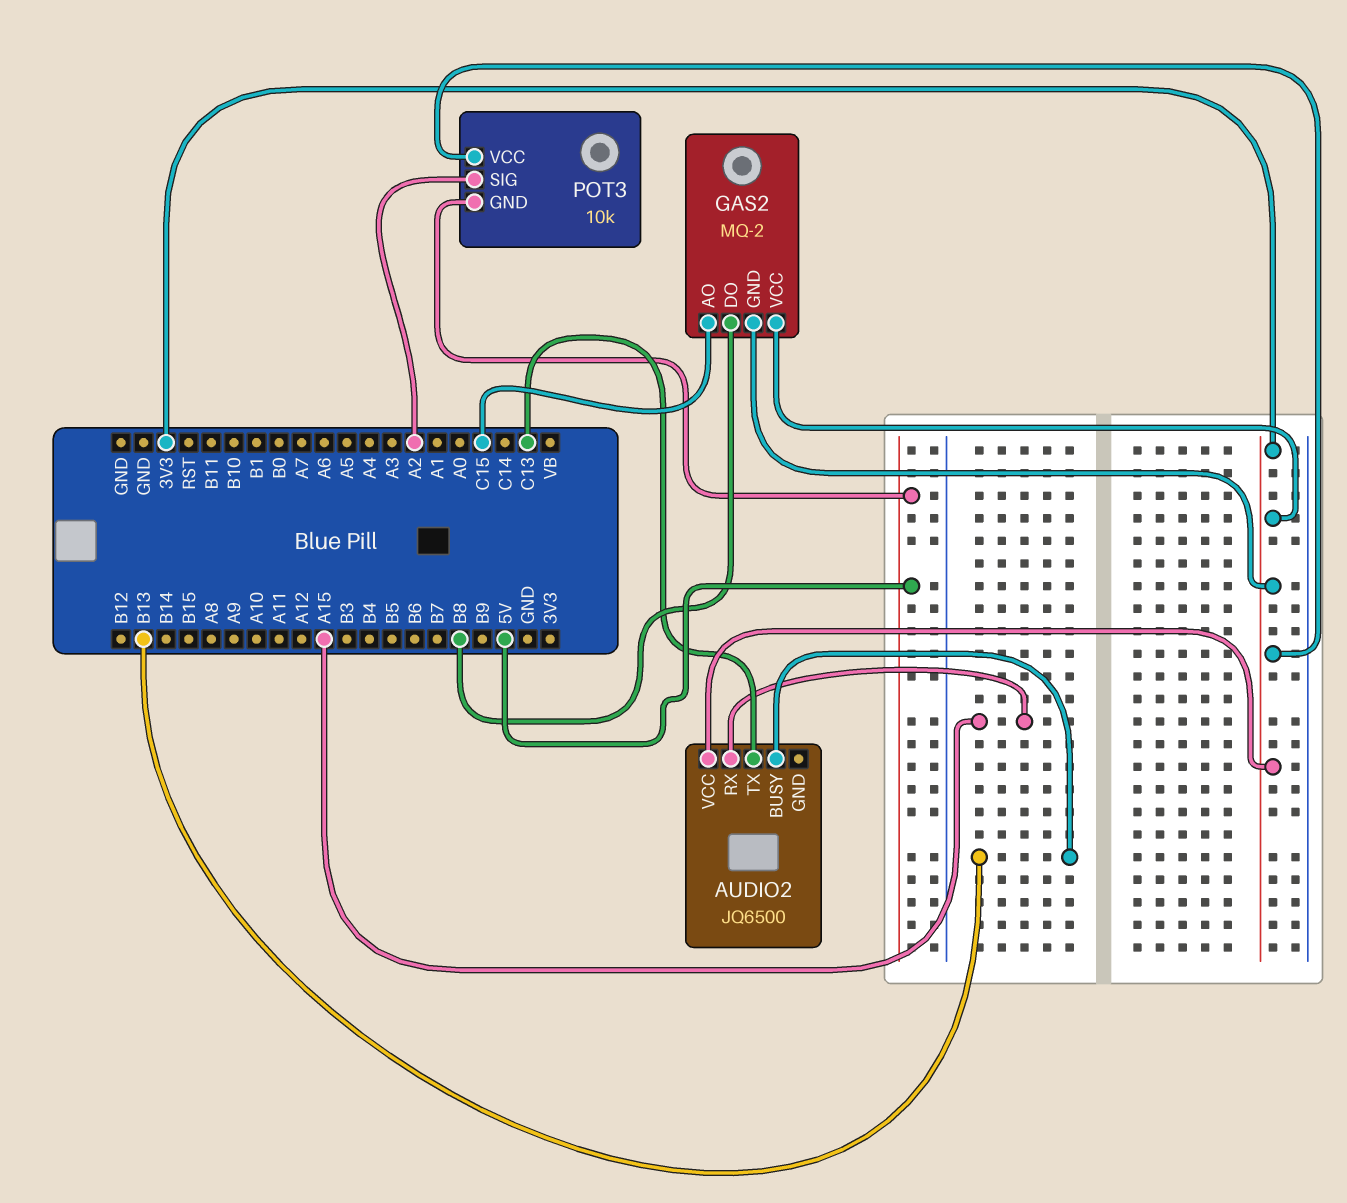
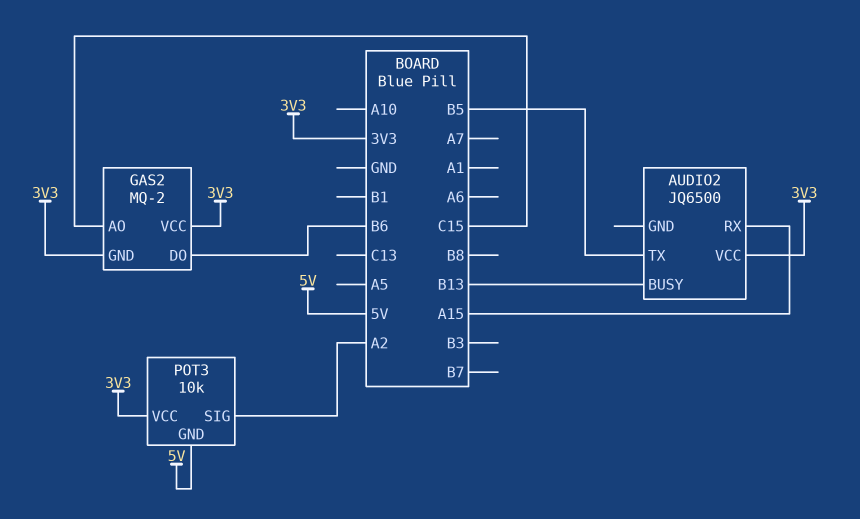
AUDIO2 pin TX: C13 -> B5
GAS2 pin DO: B8 -> B6

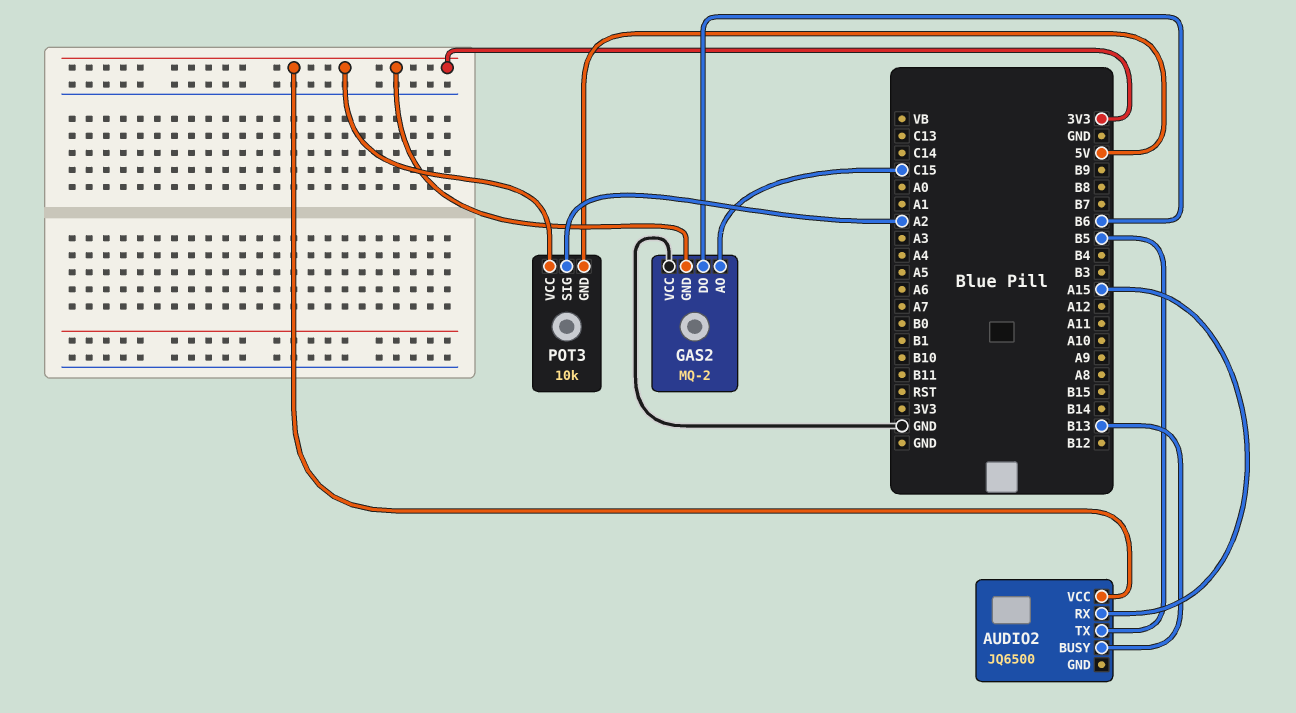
GAS2 pin VCC: 3V3 -> GND

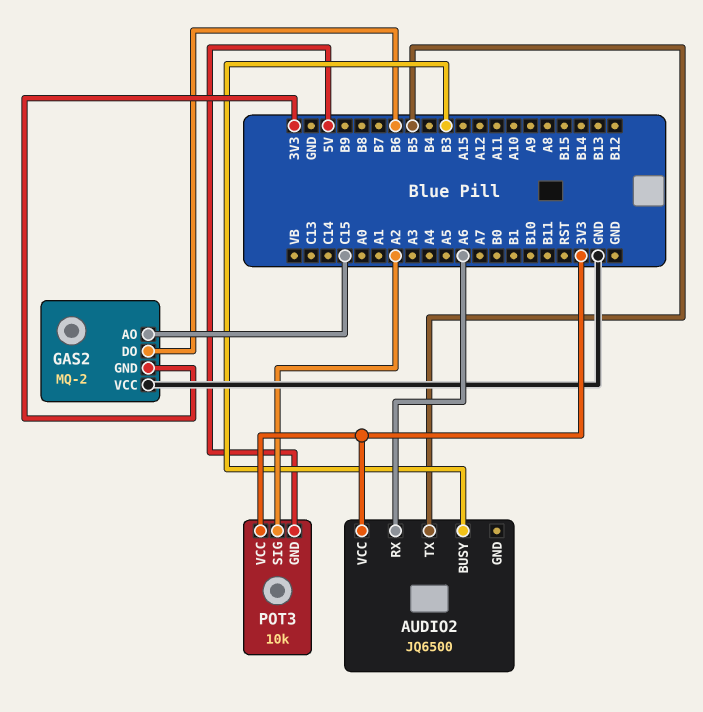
AUDIO2 pin BUSY: B13 -> B3
AUDIO2 pin RX: A15 -> A6

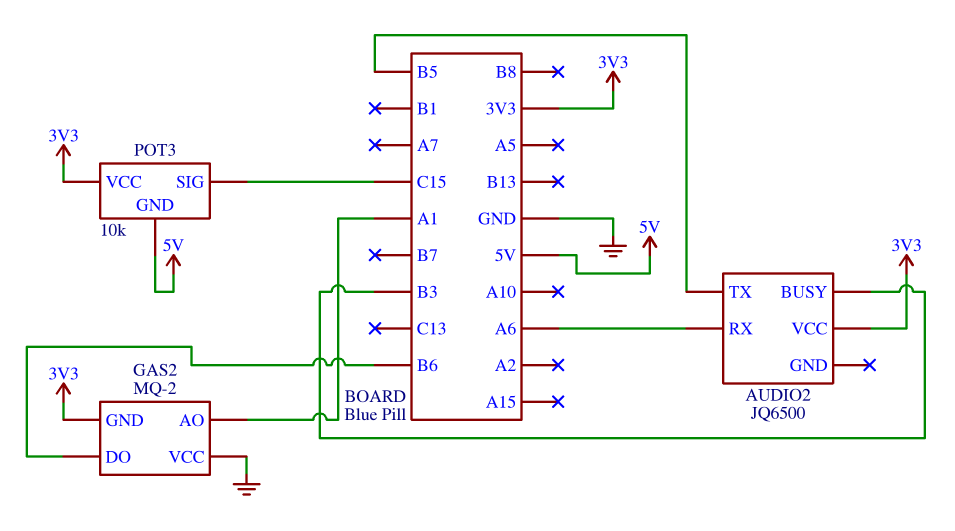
GAS2 pin AO: C15 -> A1
POT3 pin SIG: A2 -> C15

